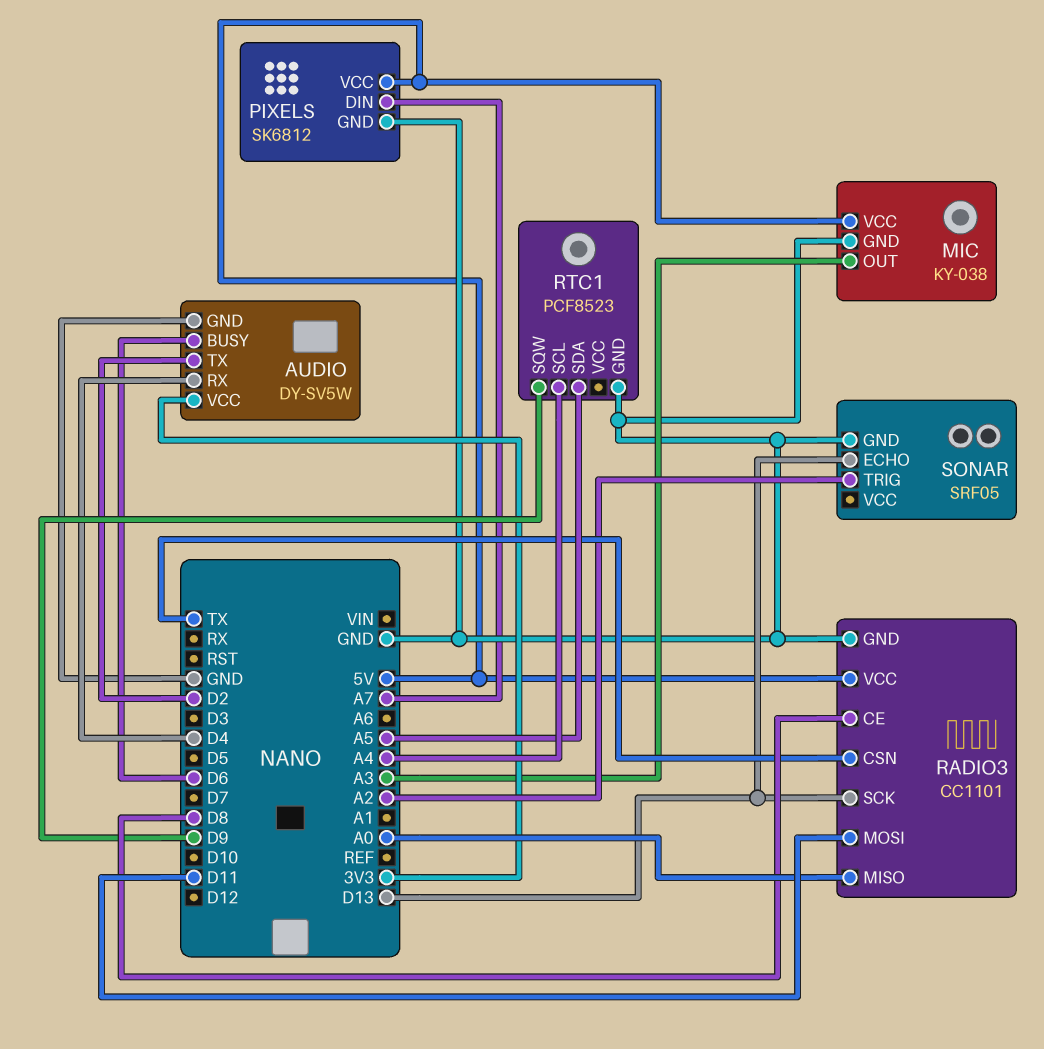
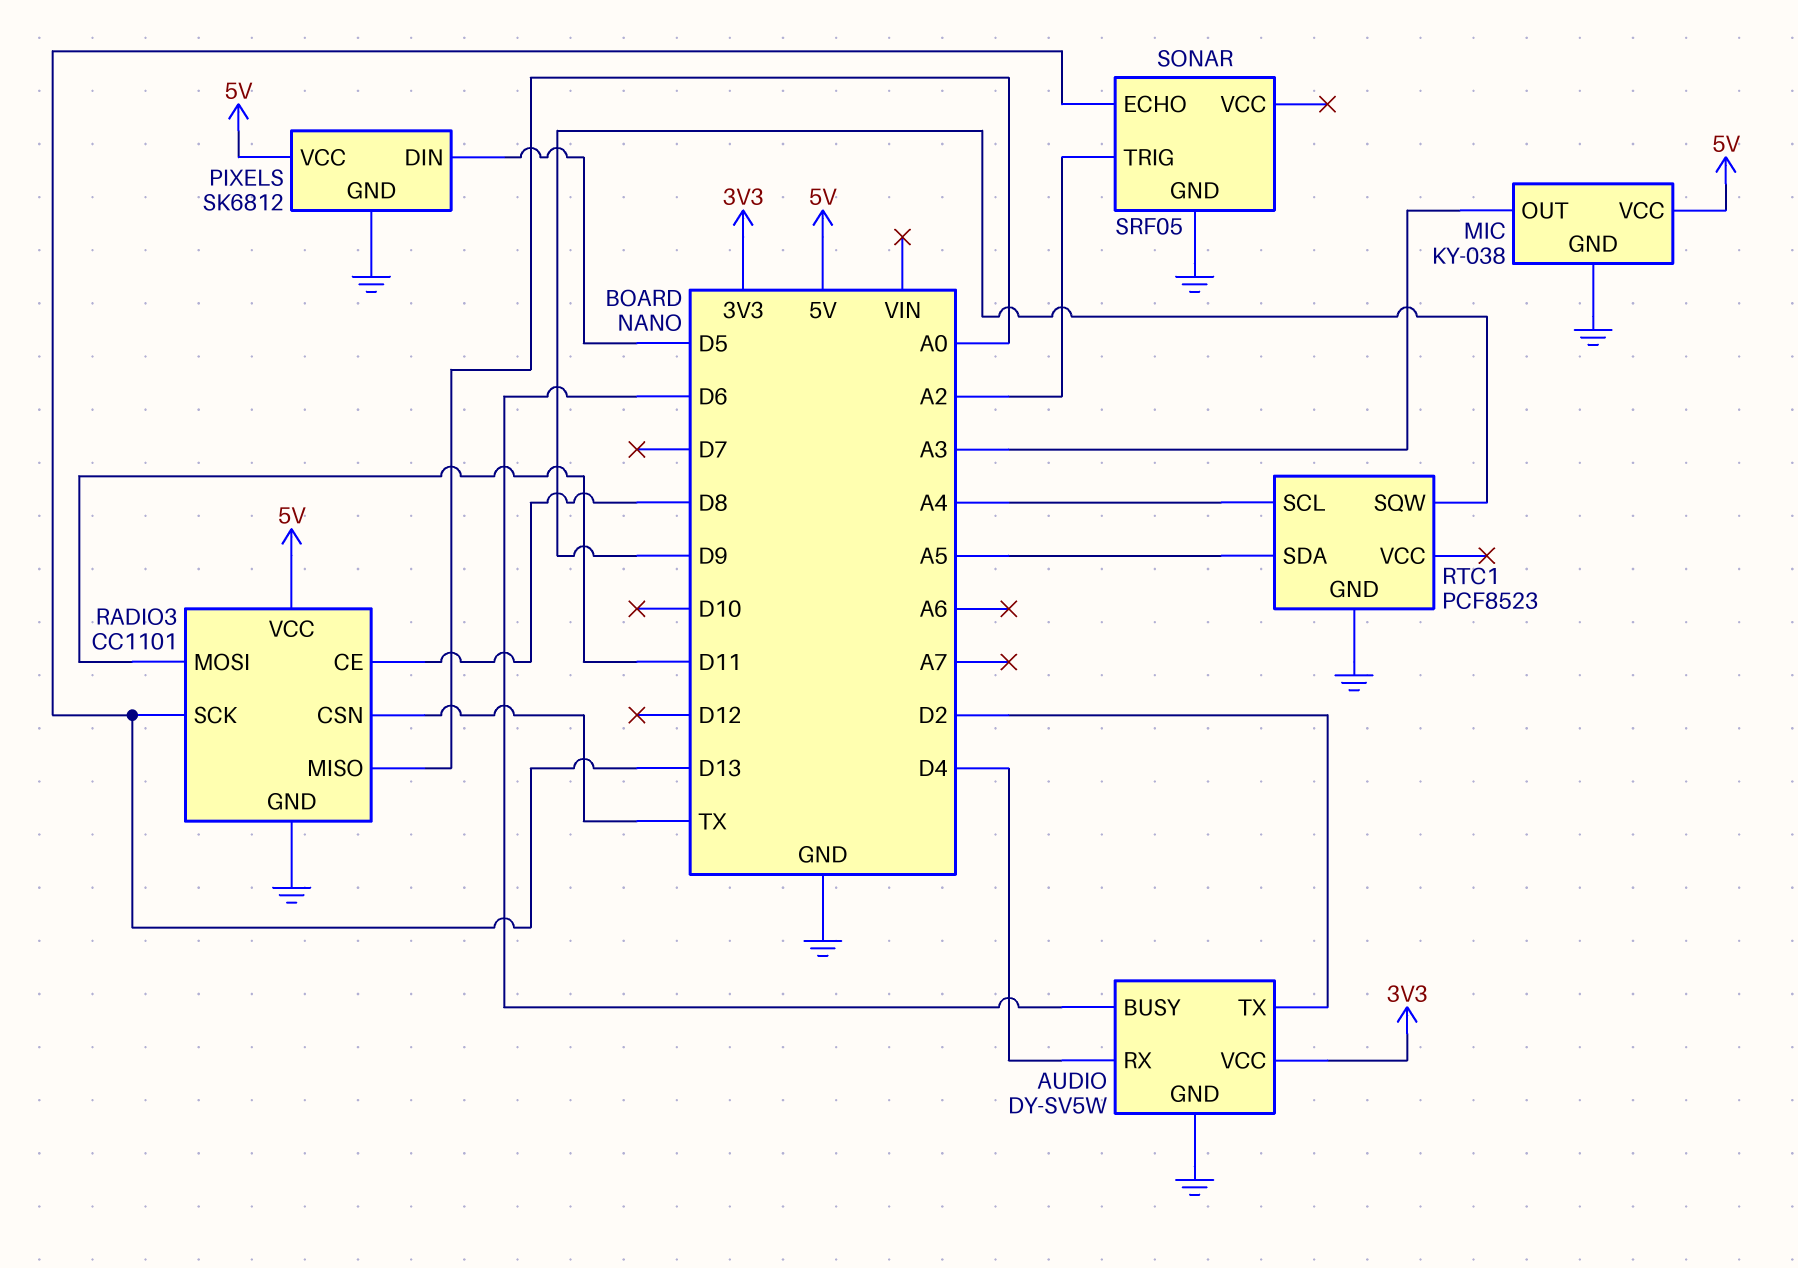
PIXELS pin DIN: A7 -> D5

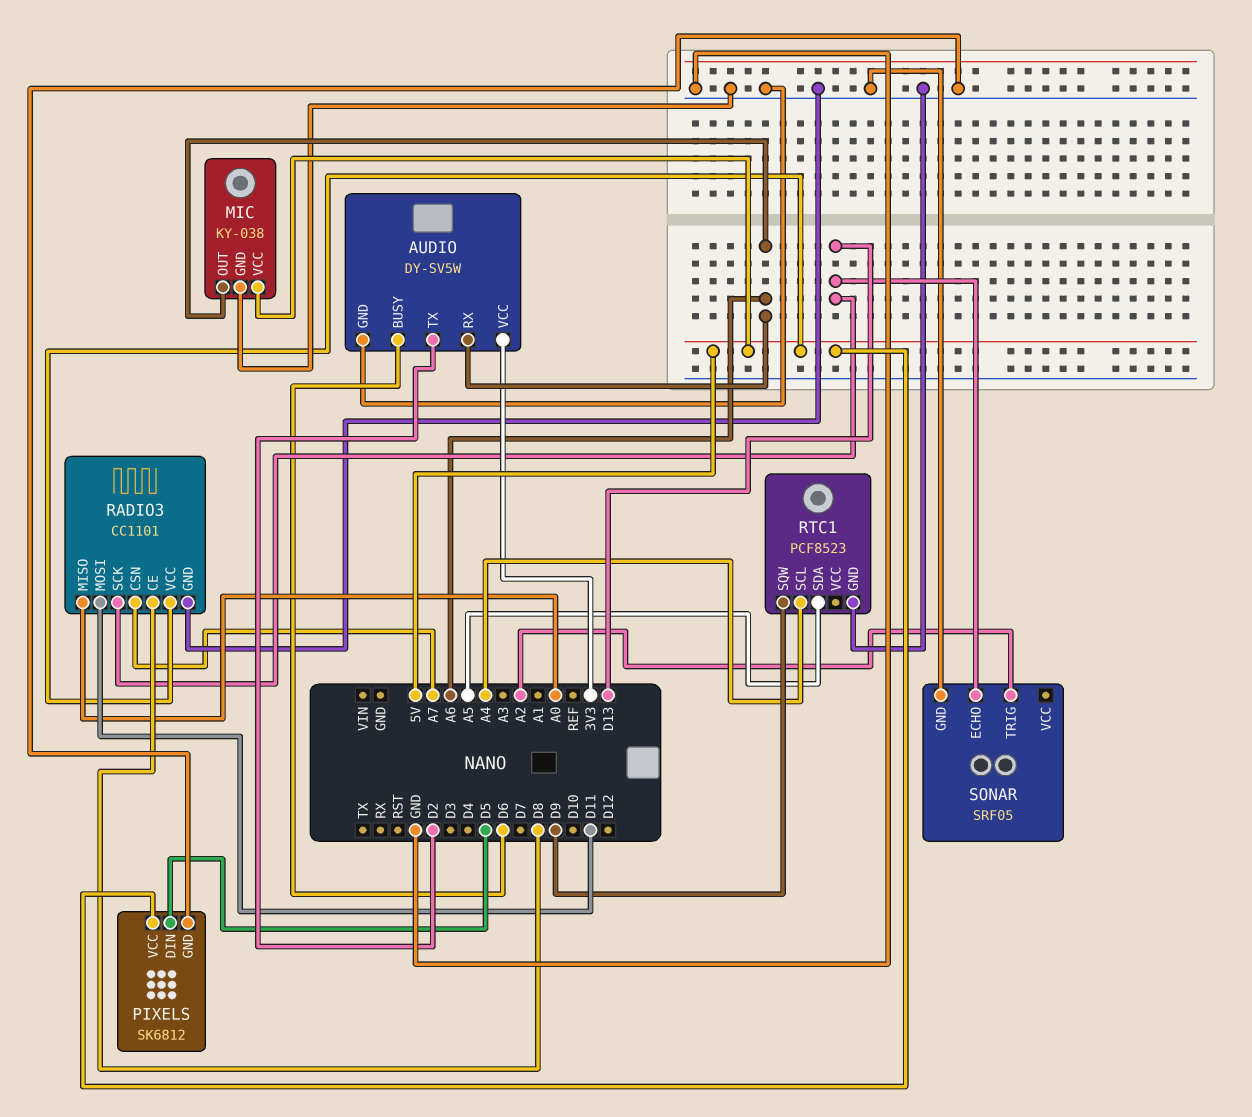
AUDIO pin RX: D4 -> A6
MIC pin OUT: A3 -> A6
RADIO3 pin CSN: TX -> A7

